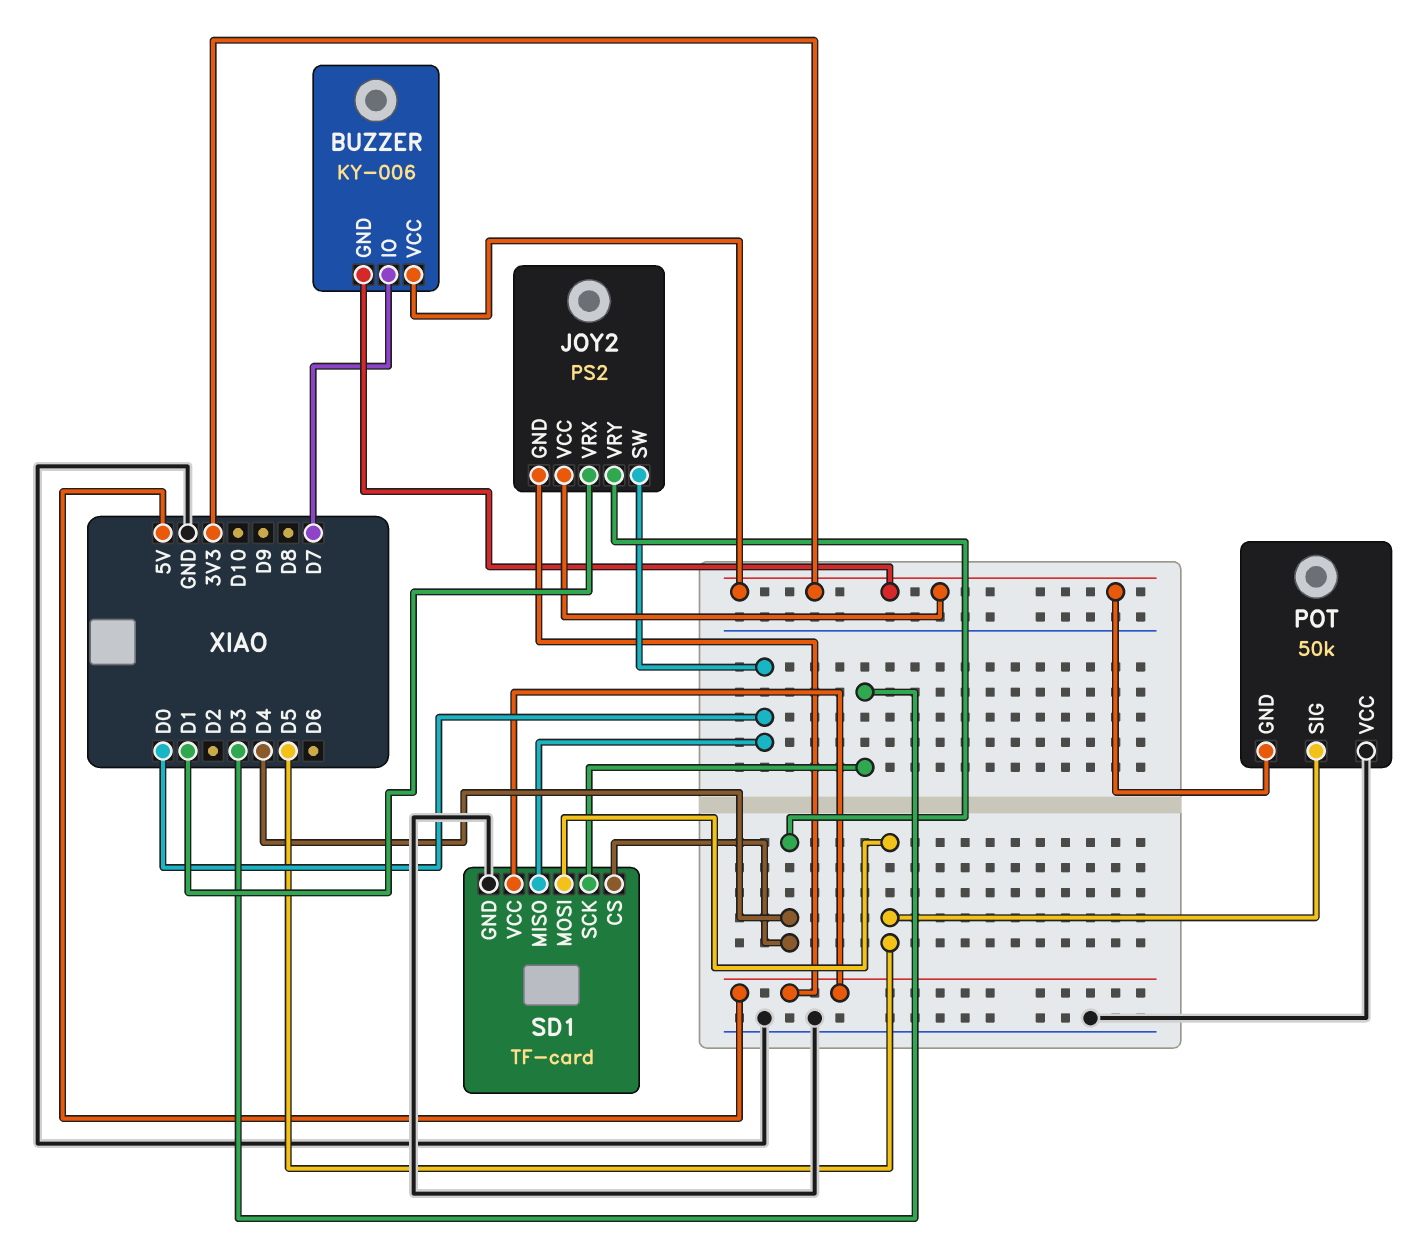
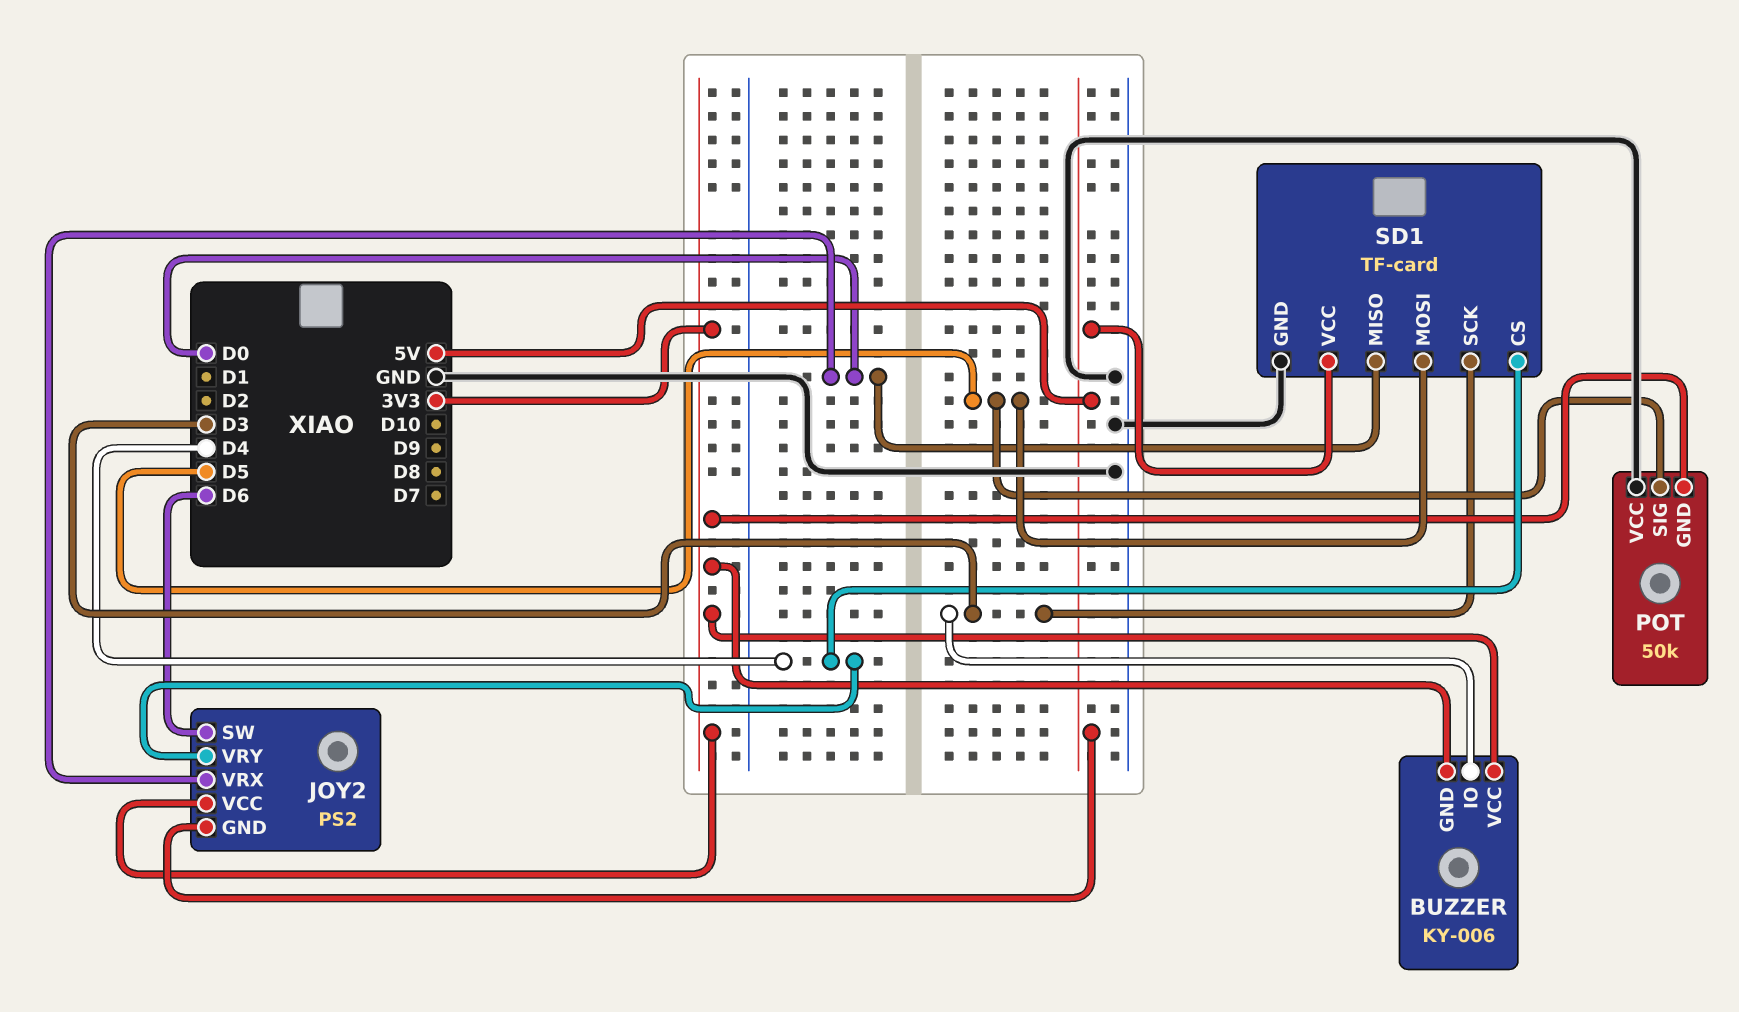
BUZZER pin IO: D7 -> D3
JOY2 pin SW: D0 -> D6
JOY2 pin VRX: D1 -> D0

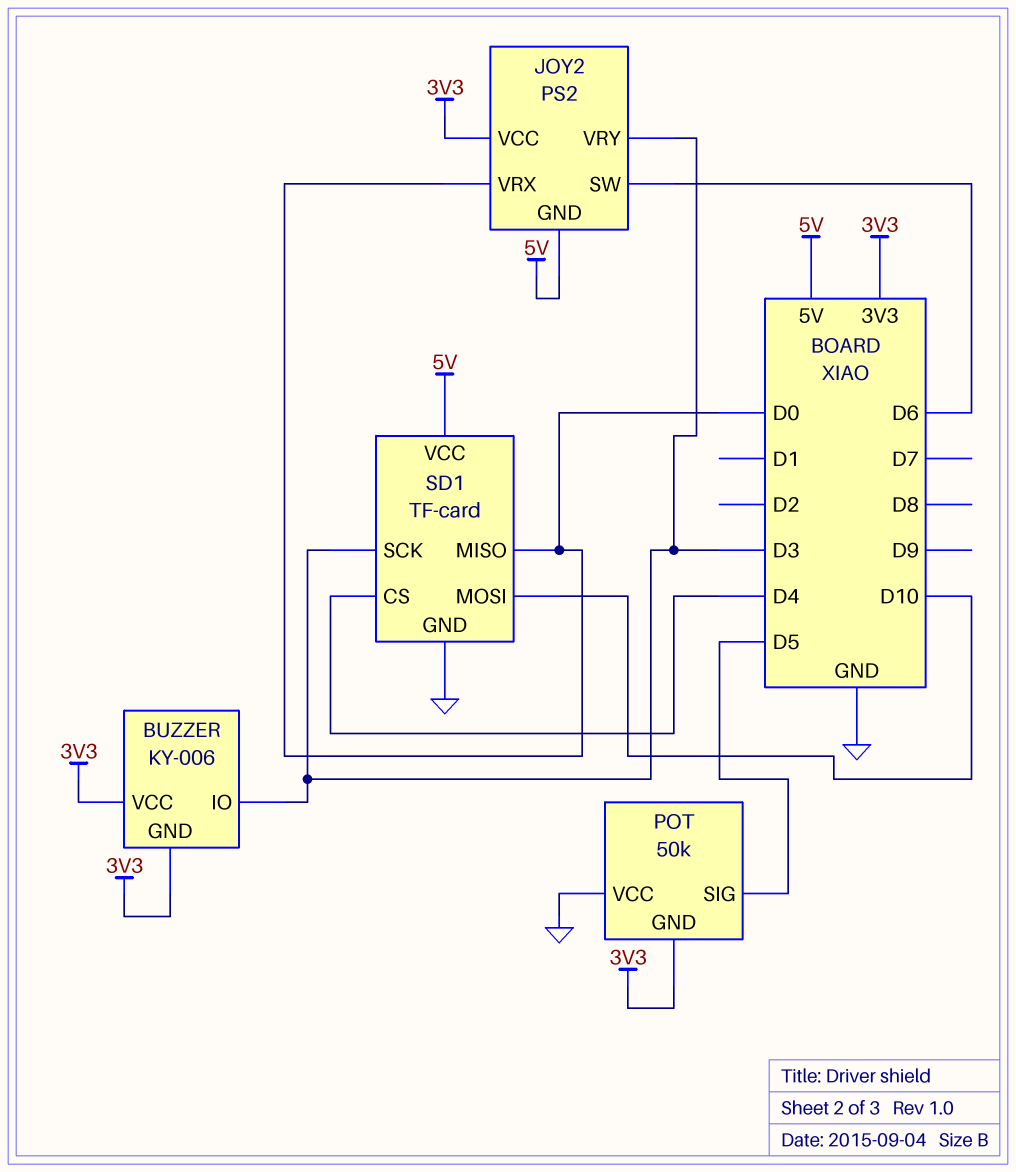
JOY2 pin VRY: D4 -> D3
SD1 pin MOSI: D5 -> D10

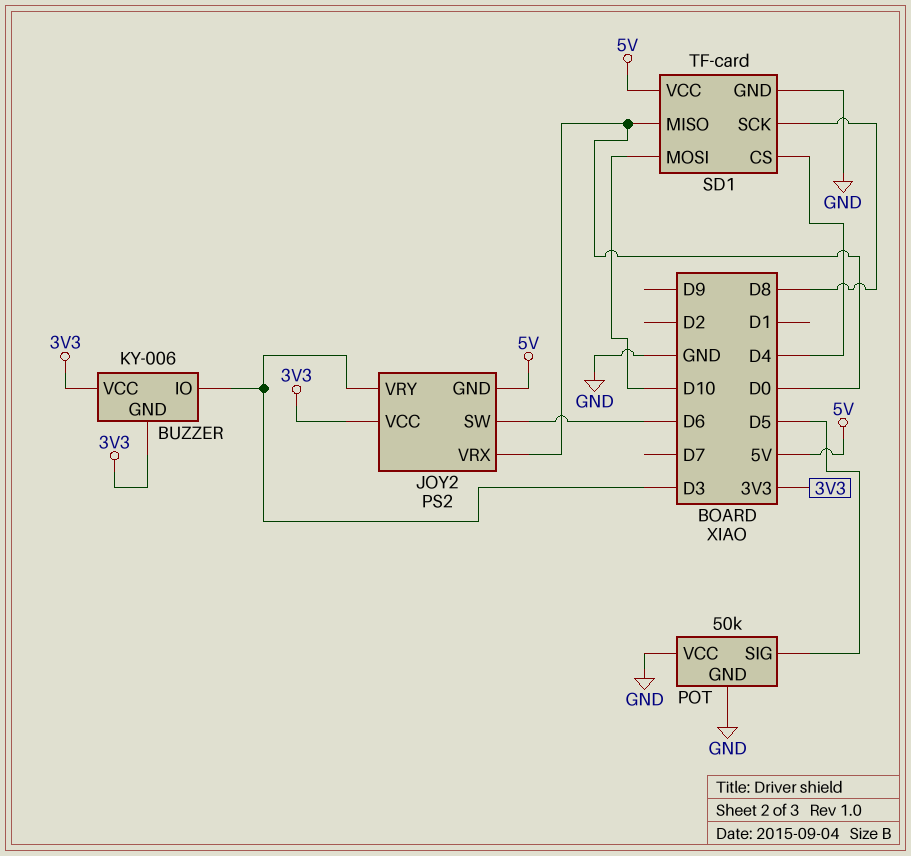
POT pin GND: 3V3 -> GND
SD1 pin SCK: D3 -> D8

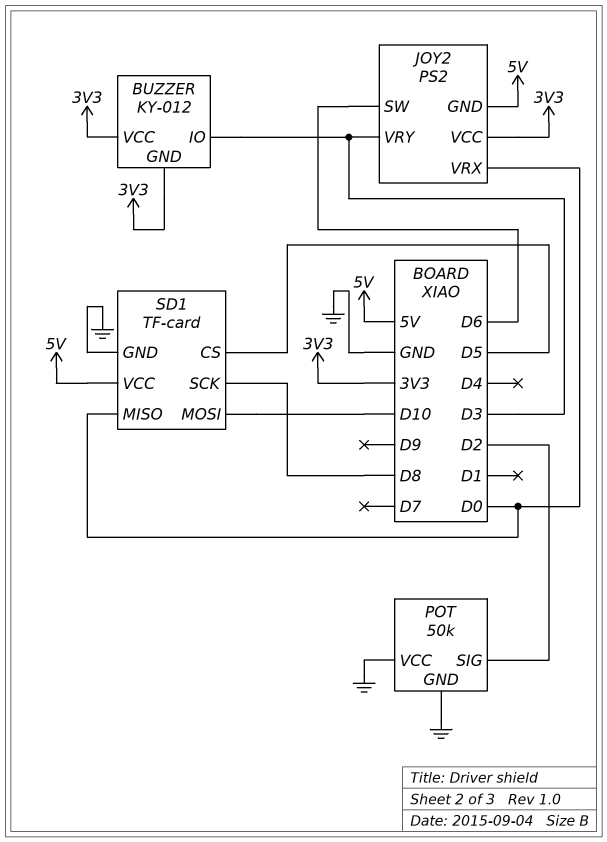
BUZZER: KY-006 -> KY-012
POT pin SIG: D5 -> D2
SD1 pin CS: D4 -> D5

